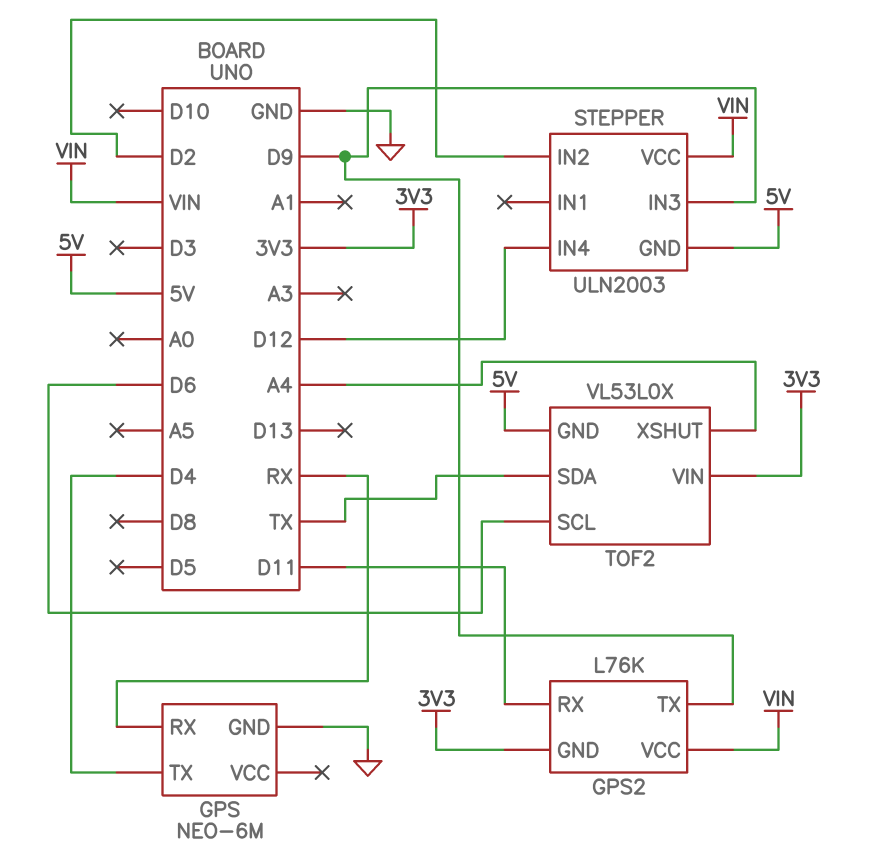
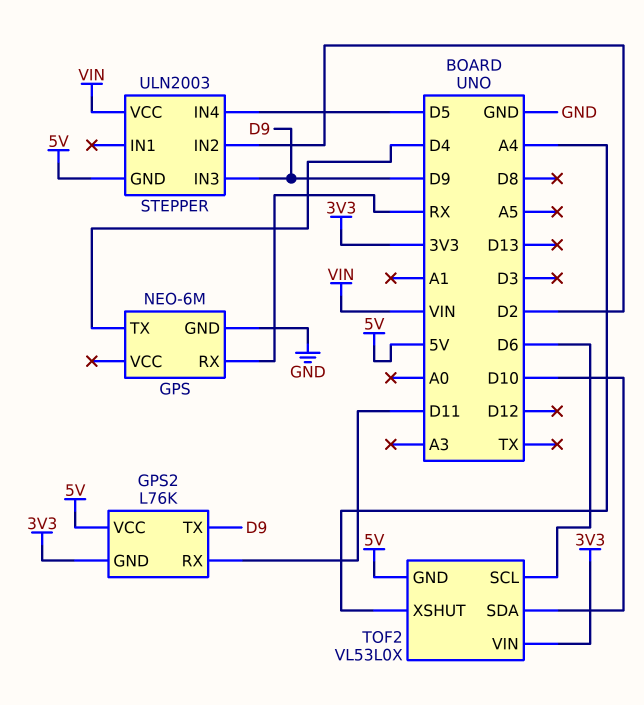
GPS2 pin VCC: VIN -> 5V
STEPPER pin IN4: D12 -> D5
TOF2 pin SDA: TX -> D10

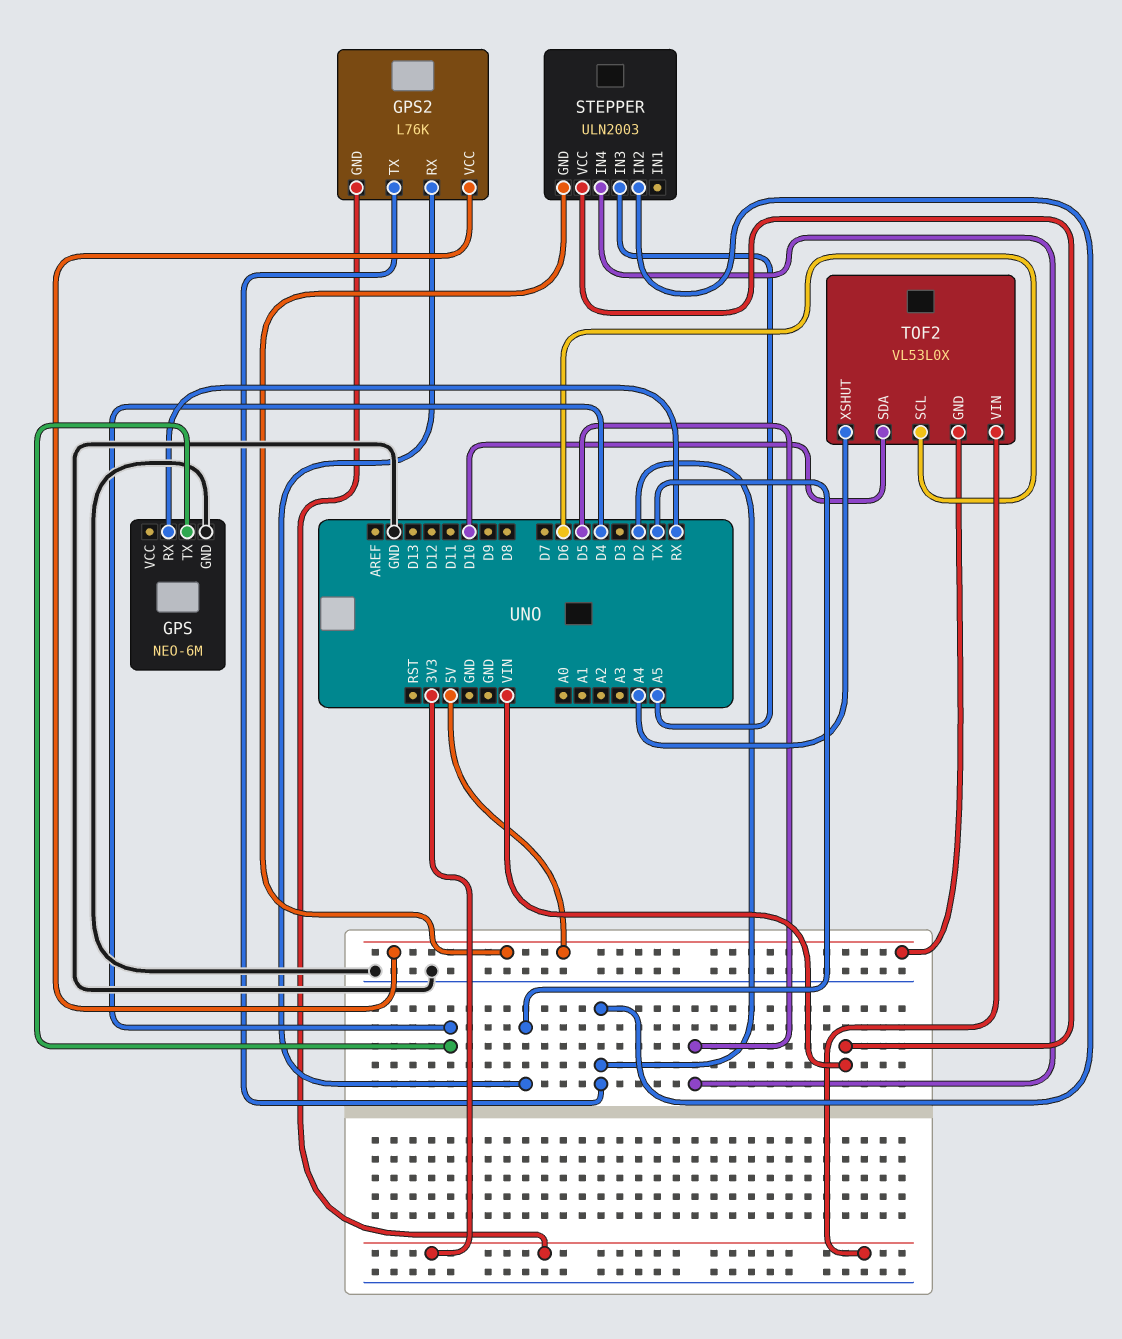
GPS2 pin RX: D11 -> TX
GPS2 pin TX: D9 -> D2
STEPPER pin IN3: D9 -> A5

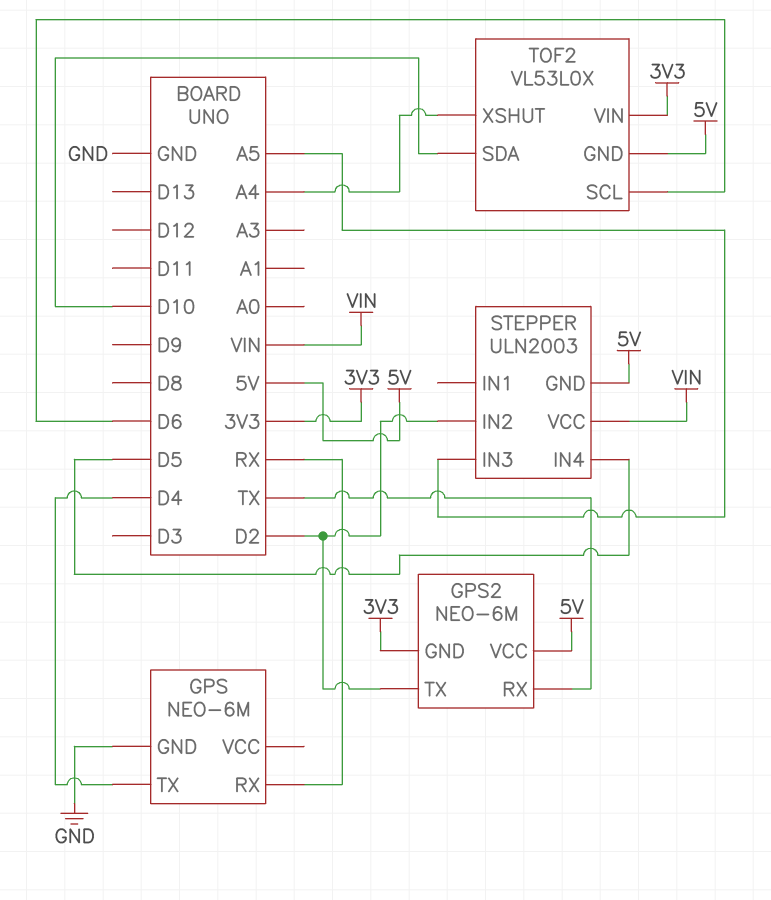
GPS2: L76K -> NEO-6M

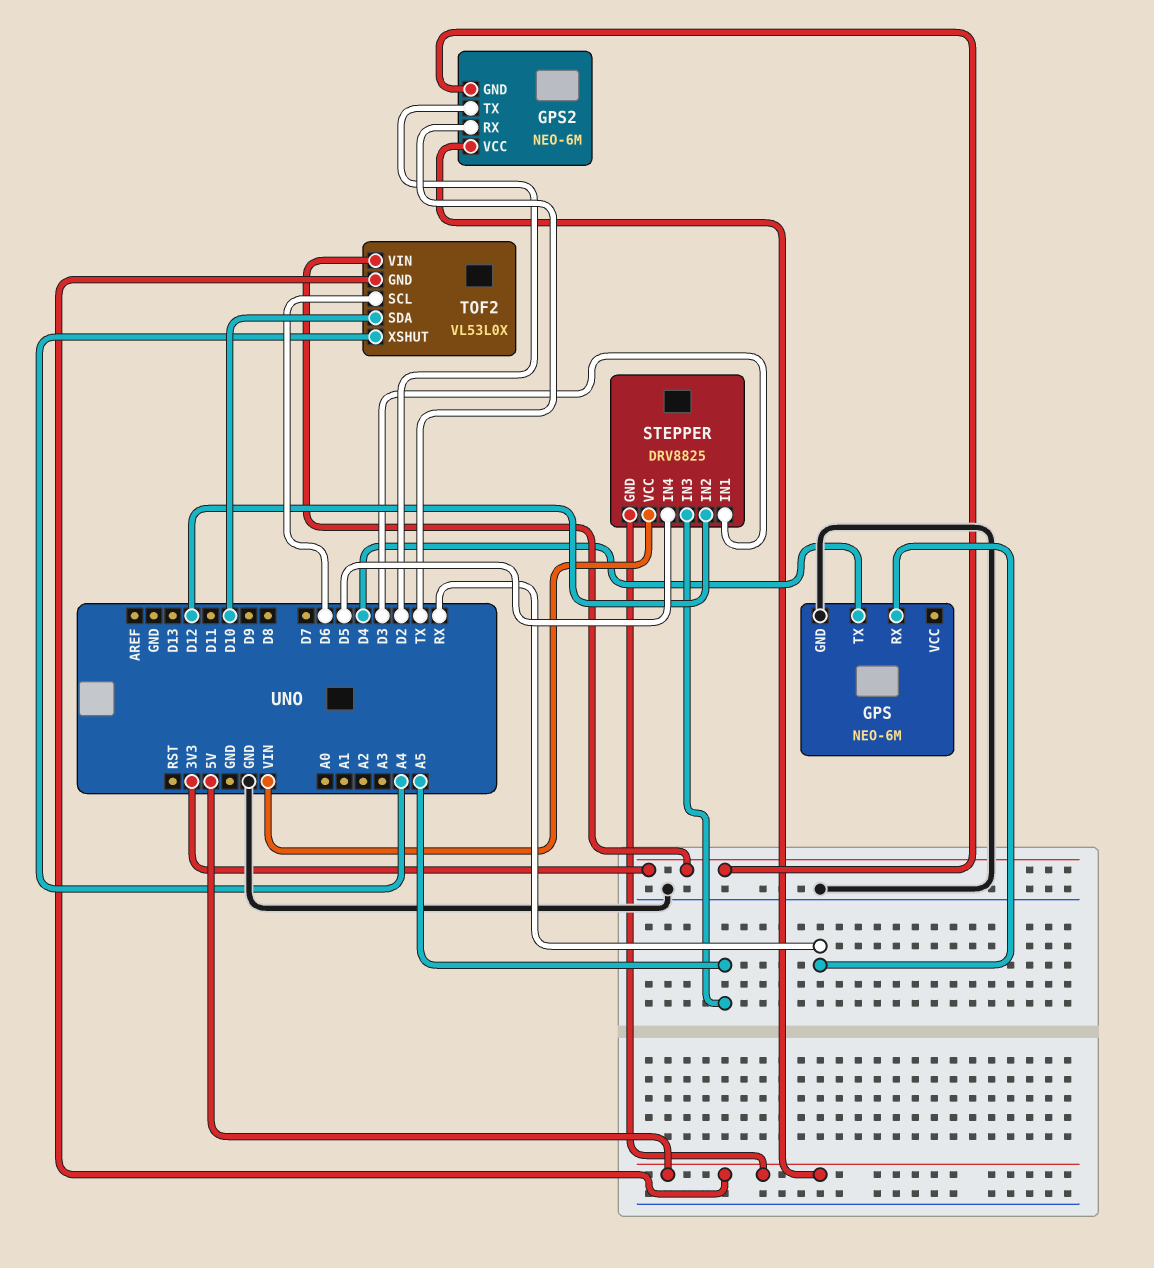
STEPPER: ULN2003 -> DRV8825
STEPPER pin IN1: none -> D3
STEPPER pin IN2: D2 -> D12

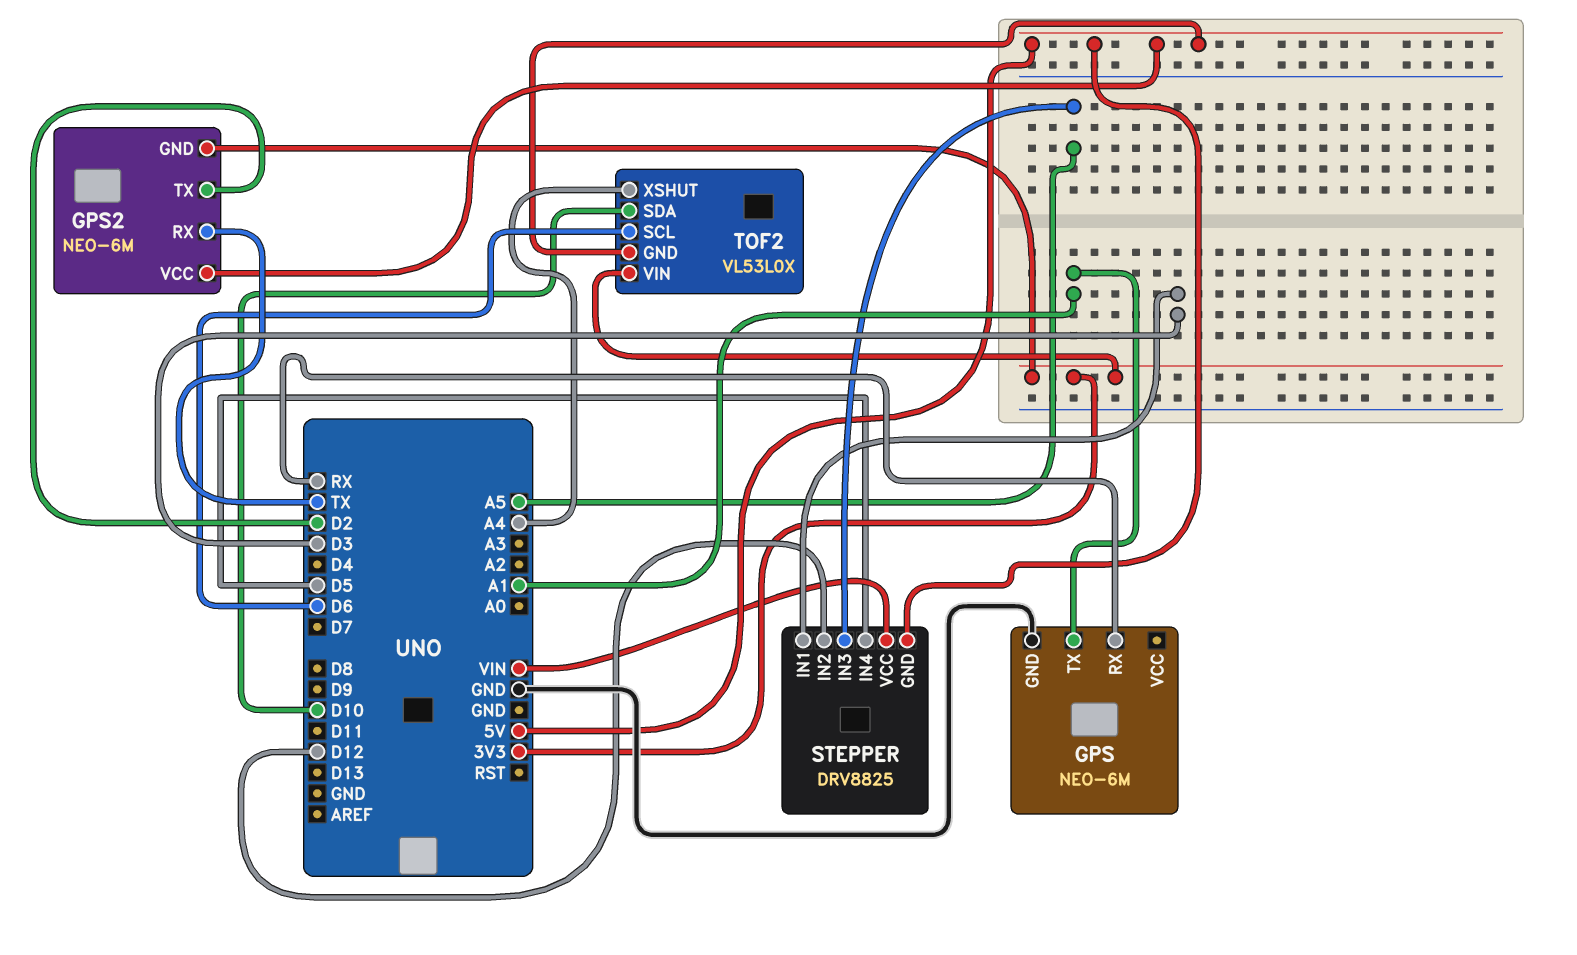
GPS pin TX: D4 -> A1

